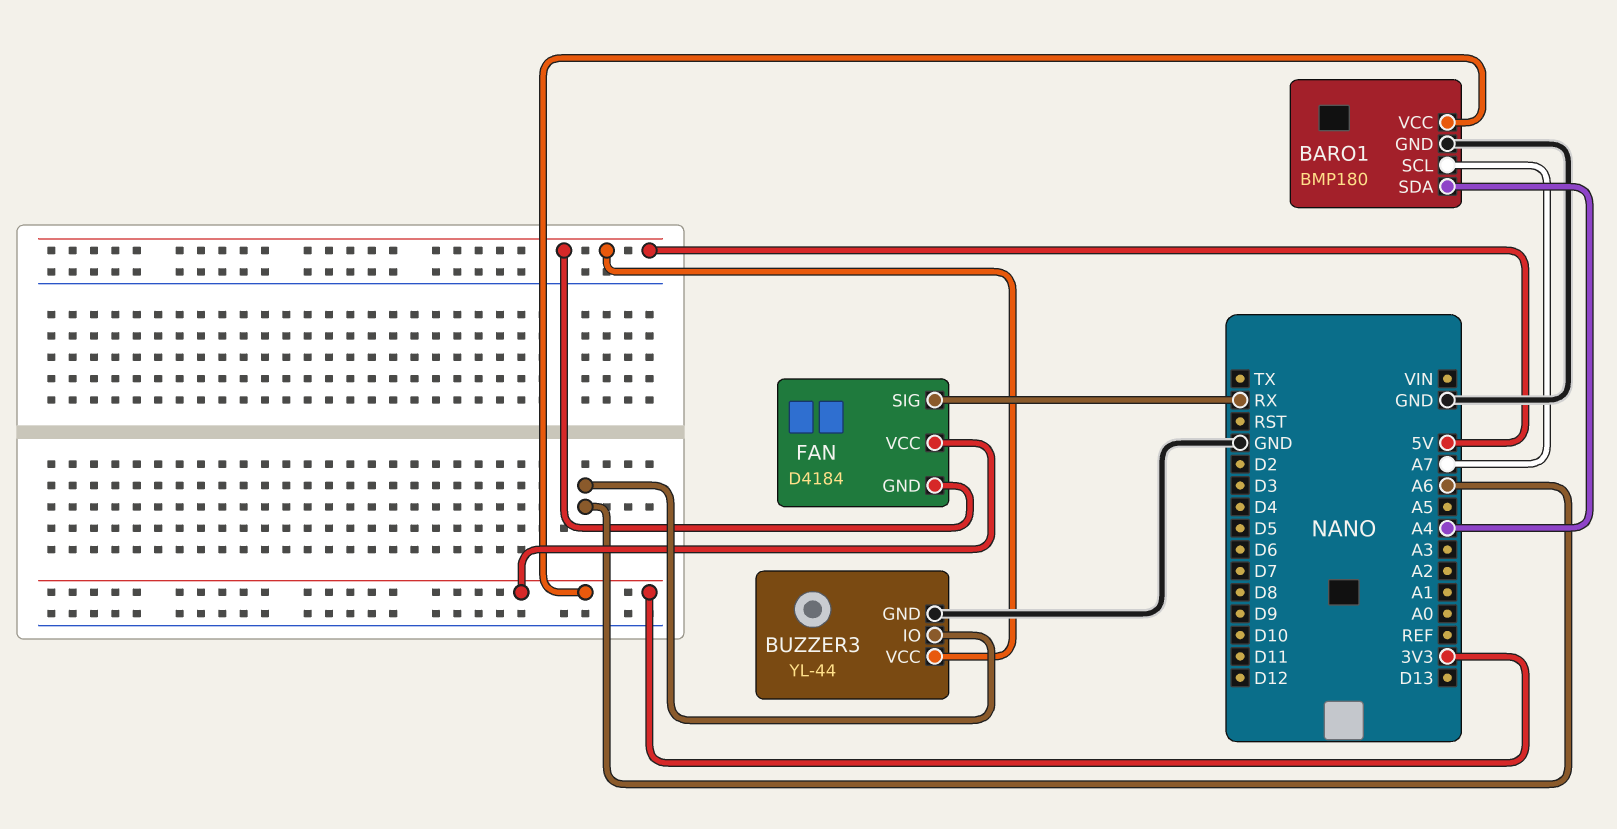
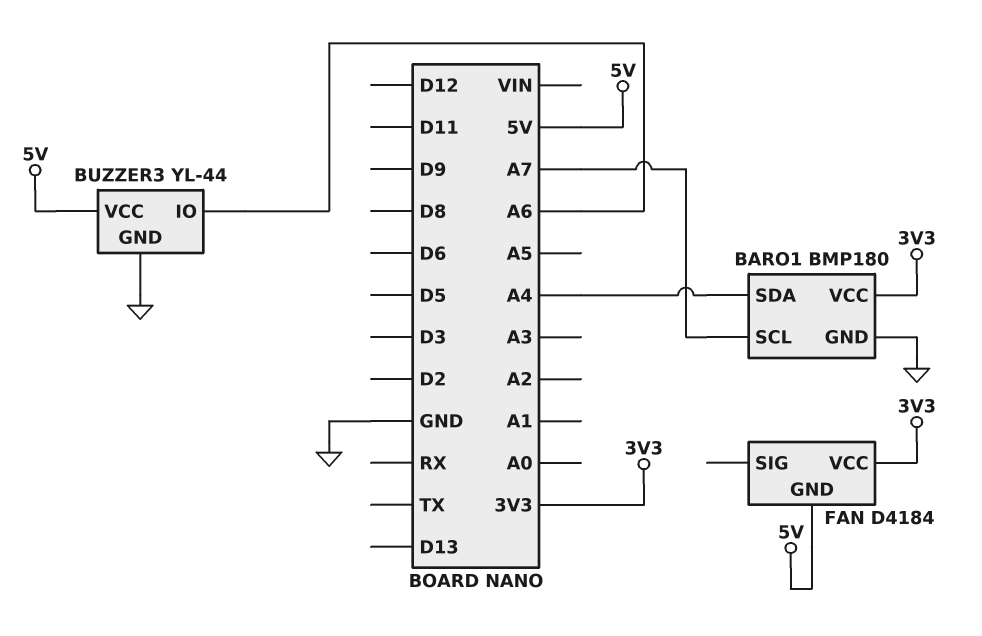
FAN pin SIG: RX -> none

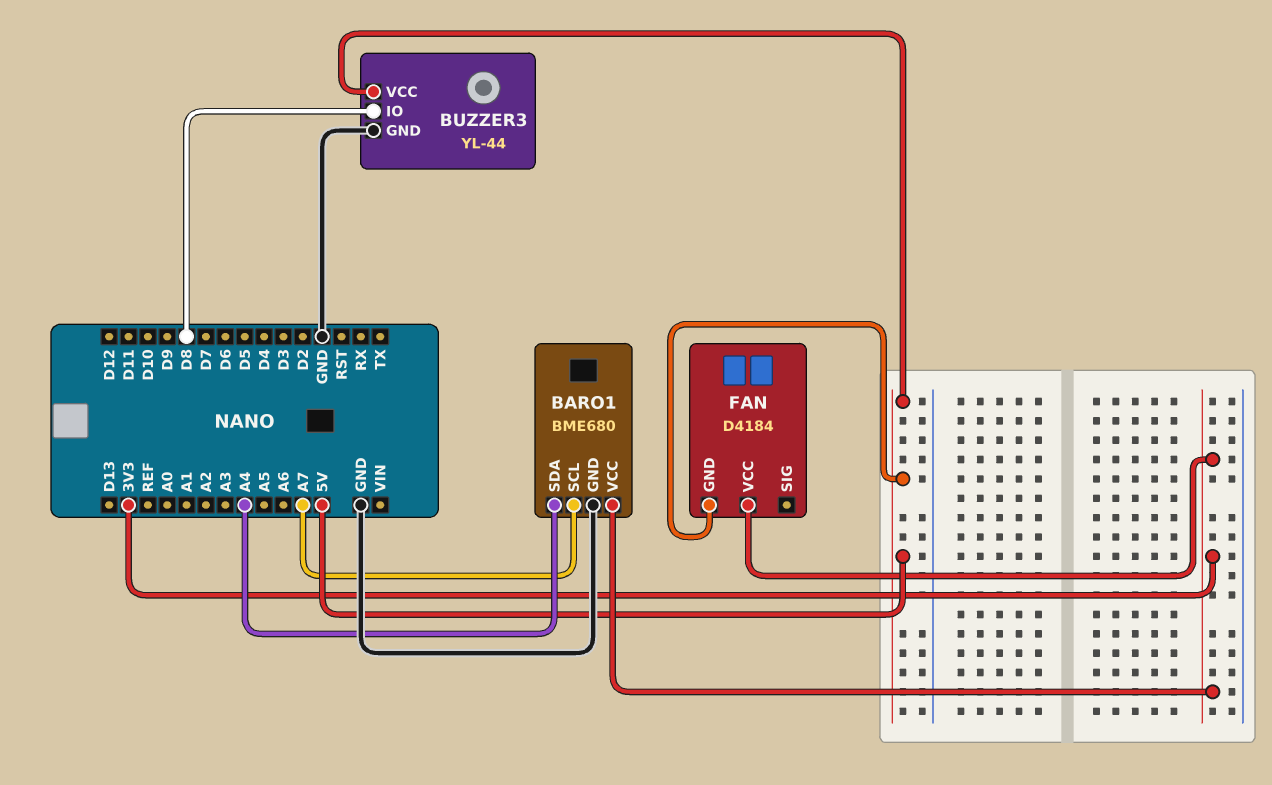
BARO1: BMP180 -> BME680
BUZZER3 pin IO: A6 -> D8

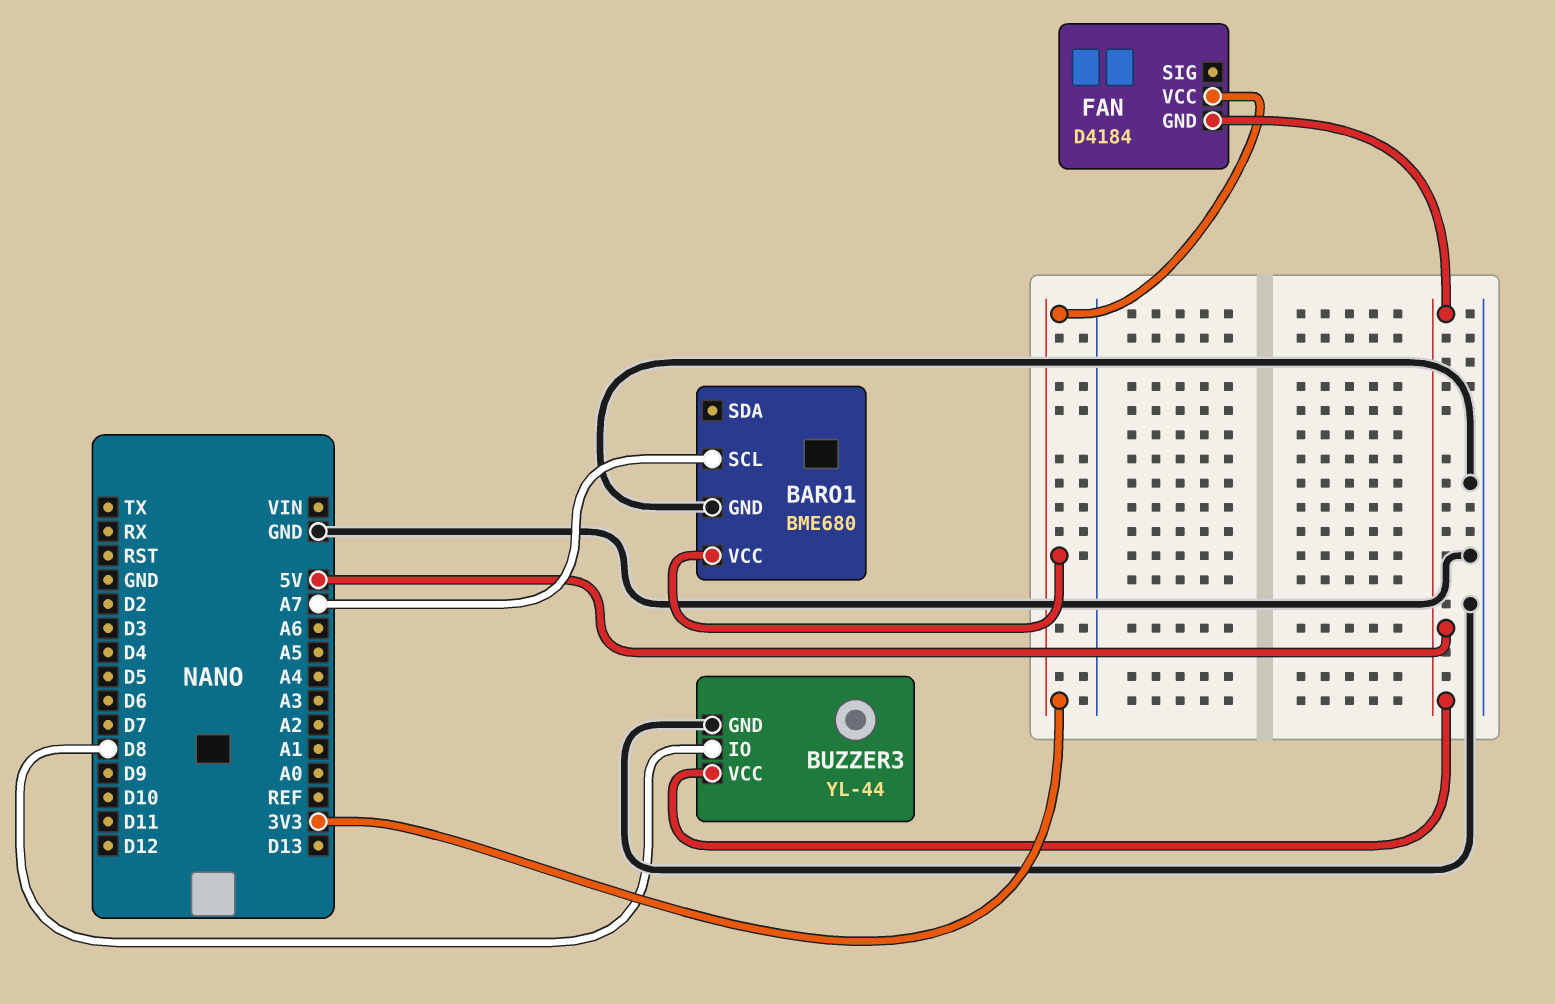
BARO1 pin SDA: A4 -> none

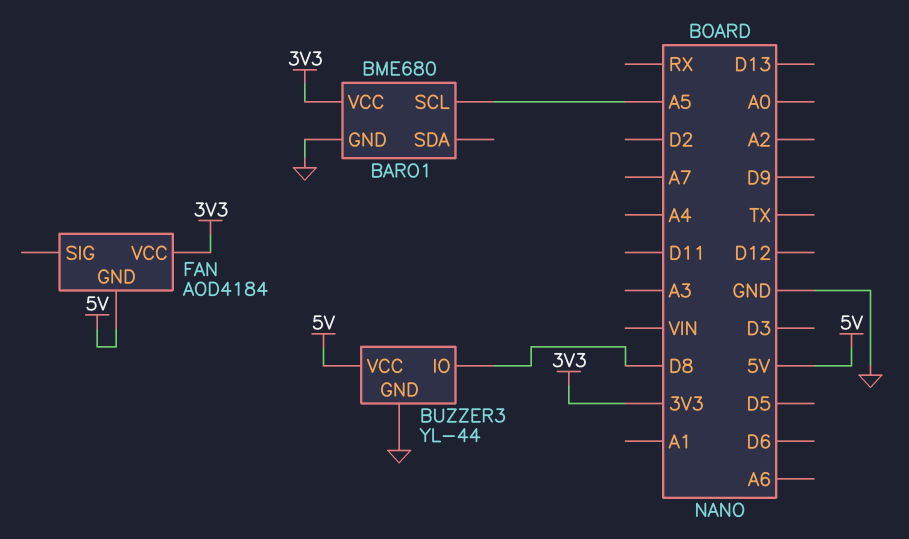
BARO1 pin SCL: A7 -> A5
FAN: D4184 -> AOD4184

